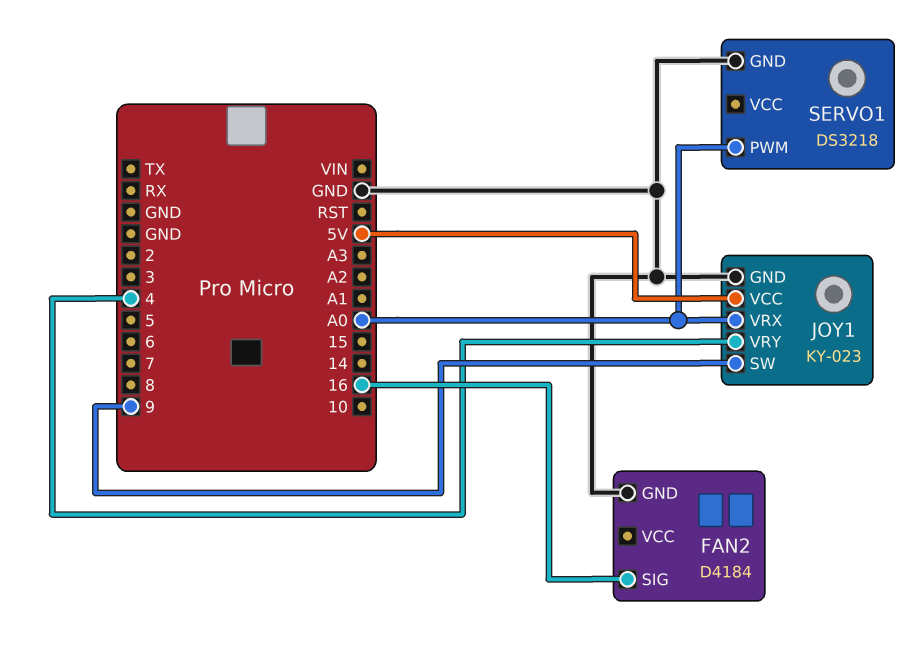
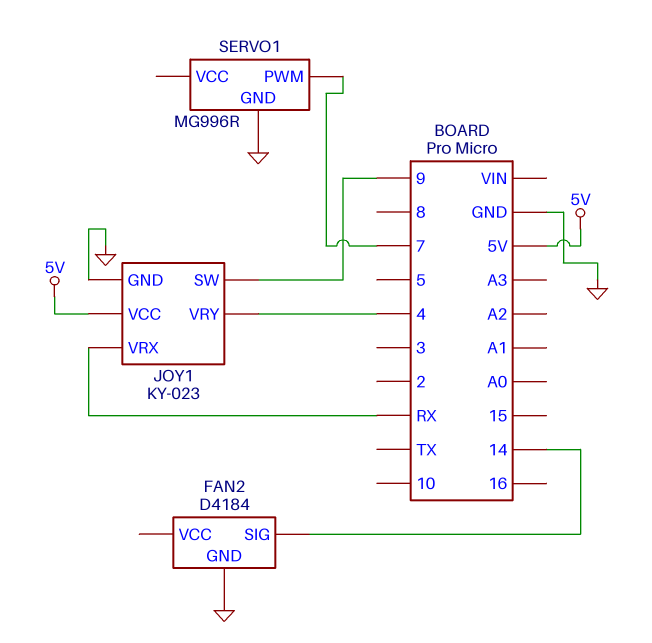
FAN2 pin SIG: 16 -> 14
JOY1 pin VRX: A0 -> RX
SERVO1: DS3218 -> MG996R
SERVO1 pin PWM: A0 -> 7

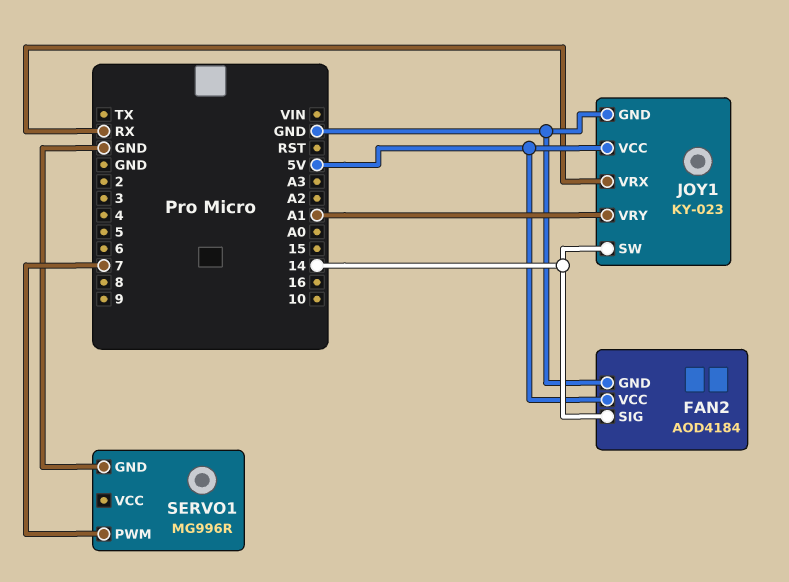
FAN2: D4184 -> AOD4184
FAN2 pin VCC: none -> 5V
JOY1 pin SW: 9 -> 14
JOY1 pin VRY: 4 -> A1

